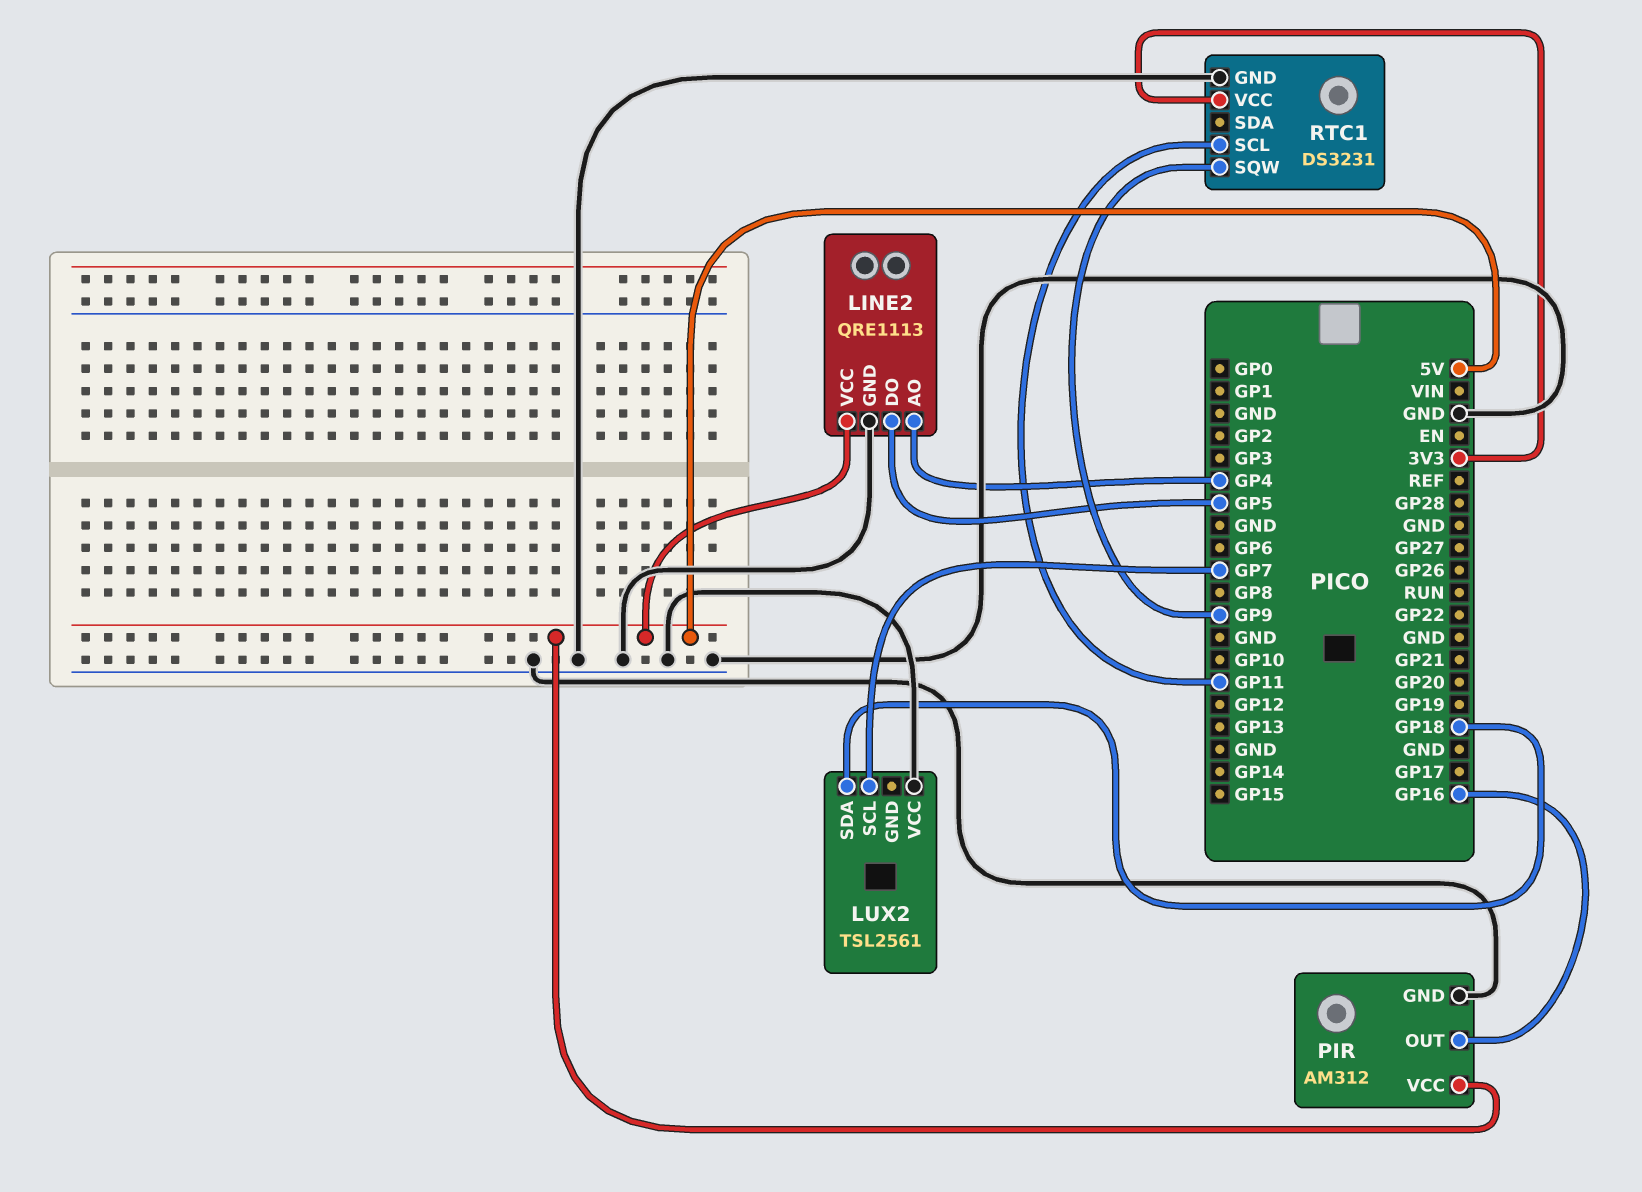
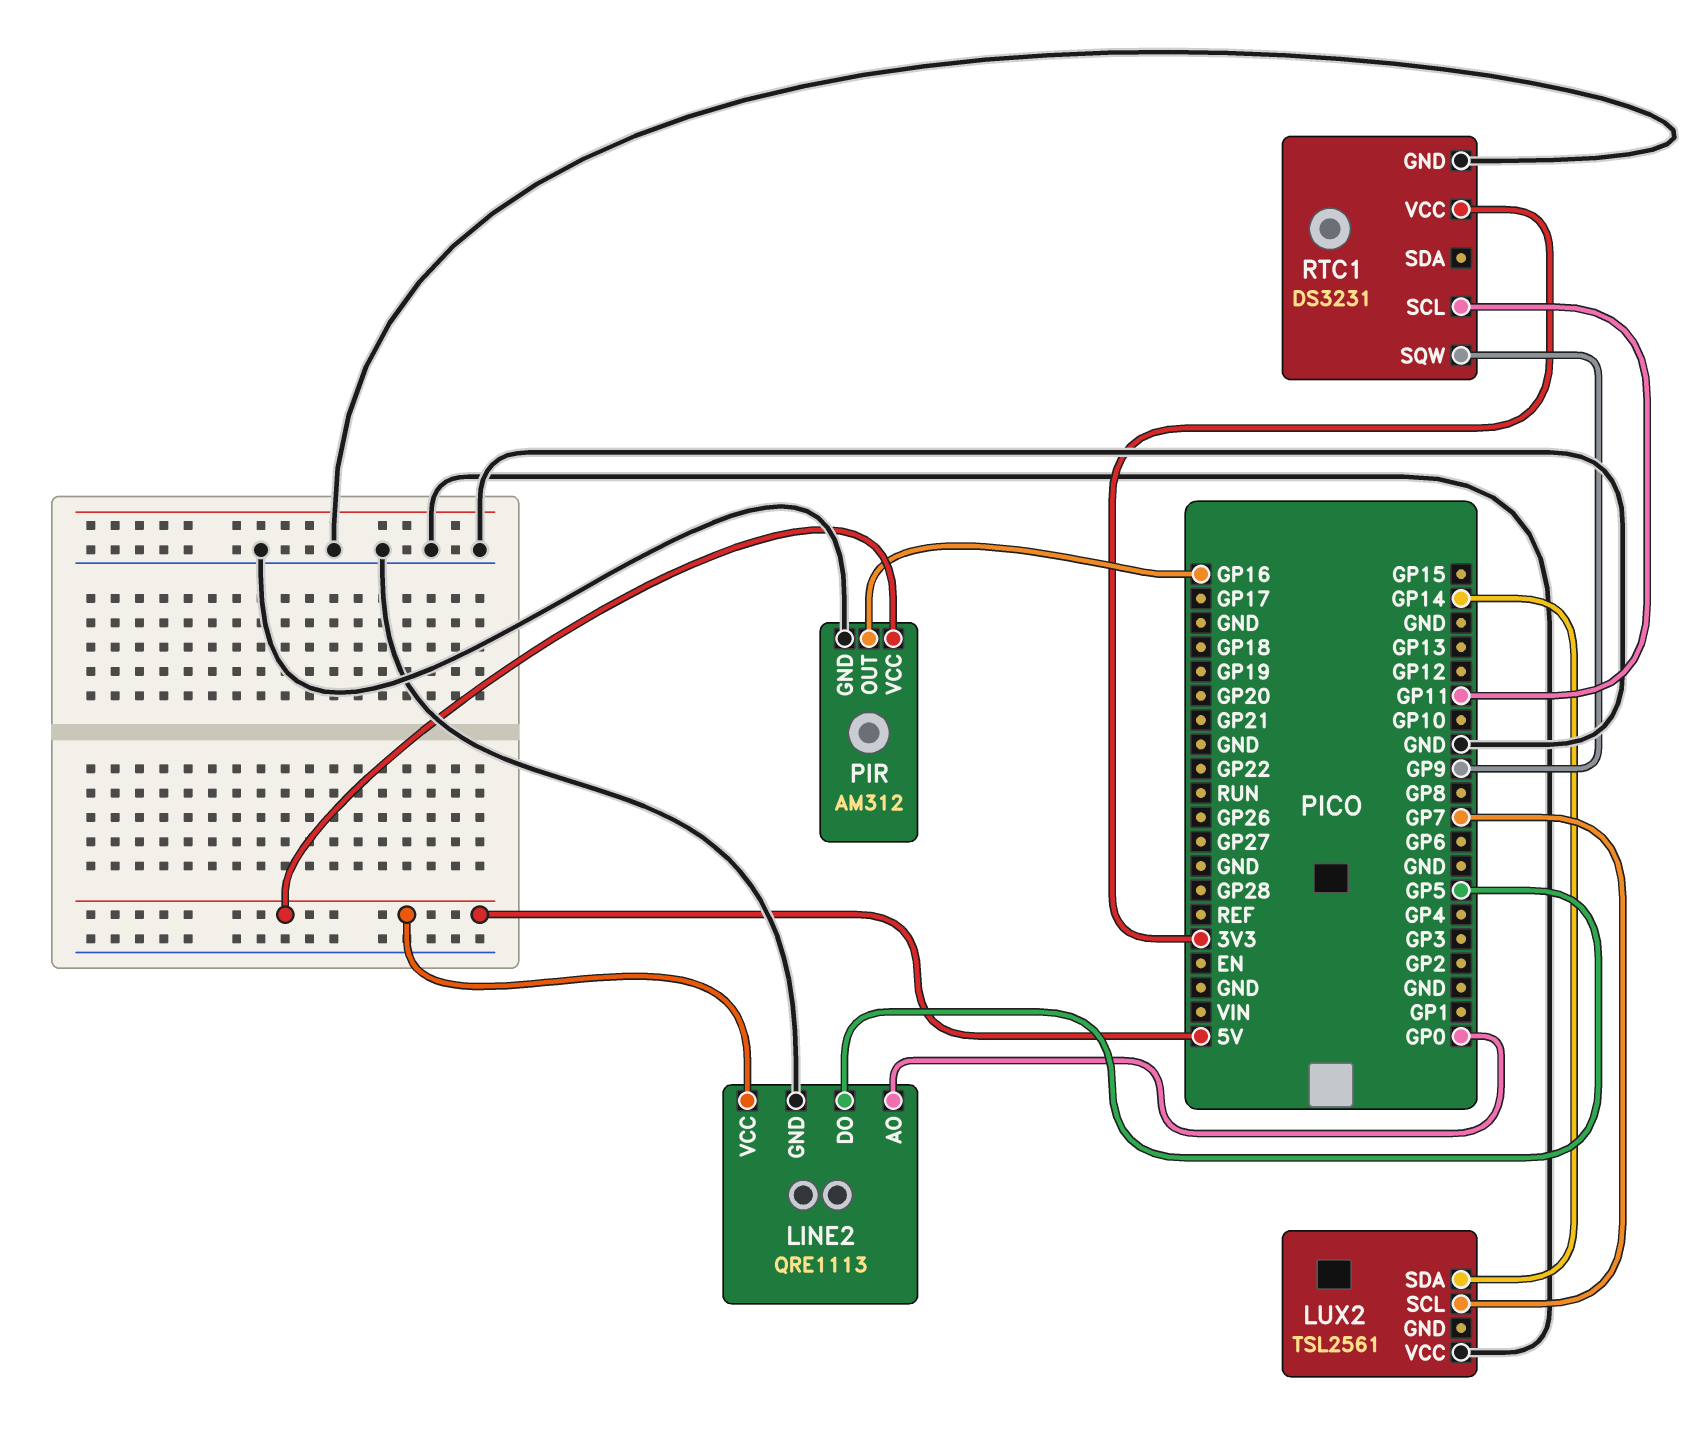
LINE2 pin AO: GP4 -> GP0
LUX2 pin SDA: GP18 -> GP14

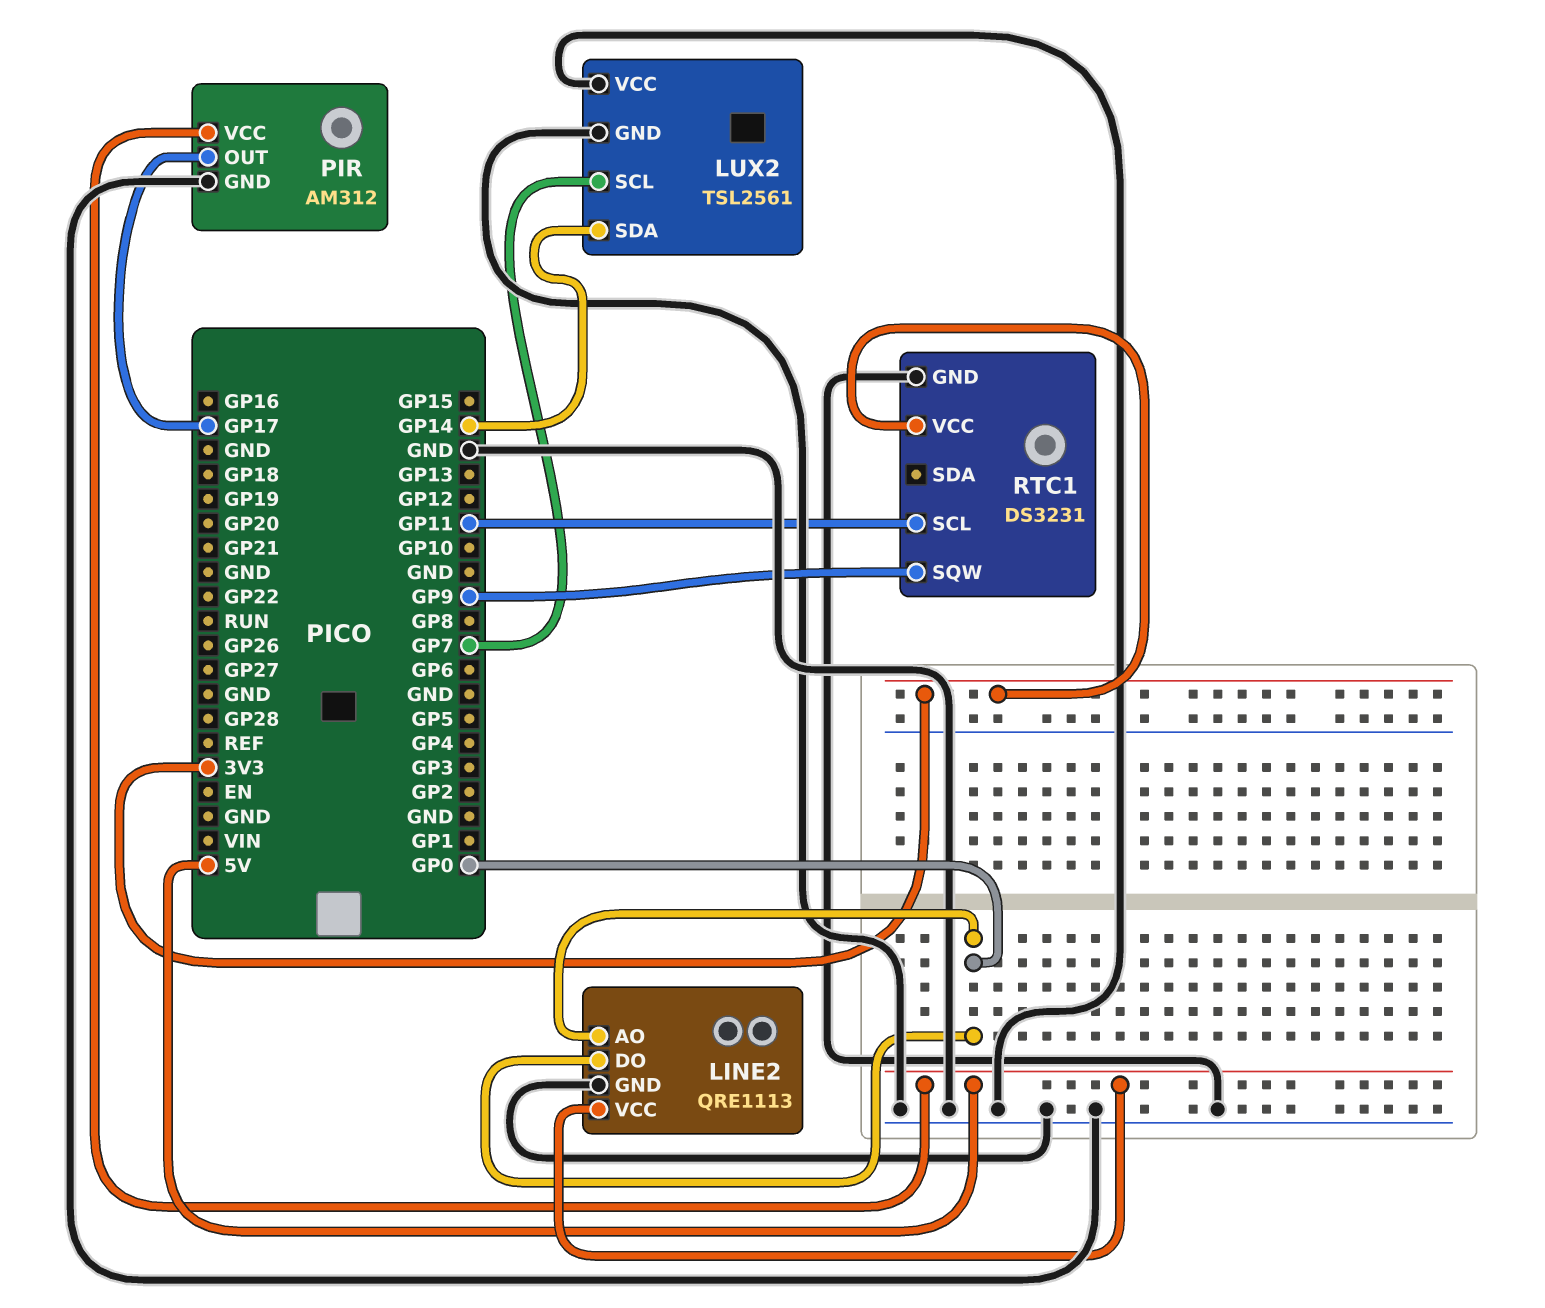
LINE2 pin DO: GP5 -> GP0
LUX2 pin GND: none -> GND
PIR pin OUT: GP16 -> GP17

